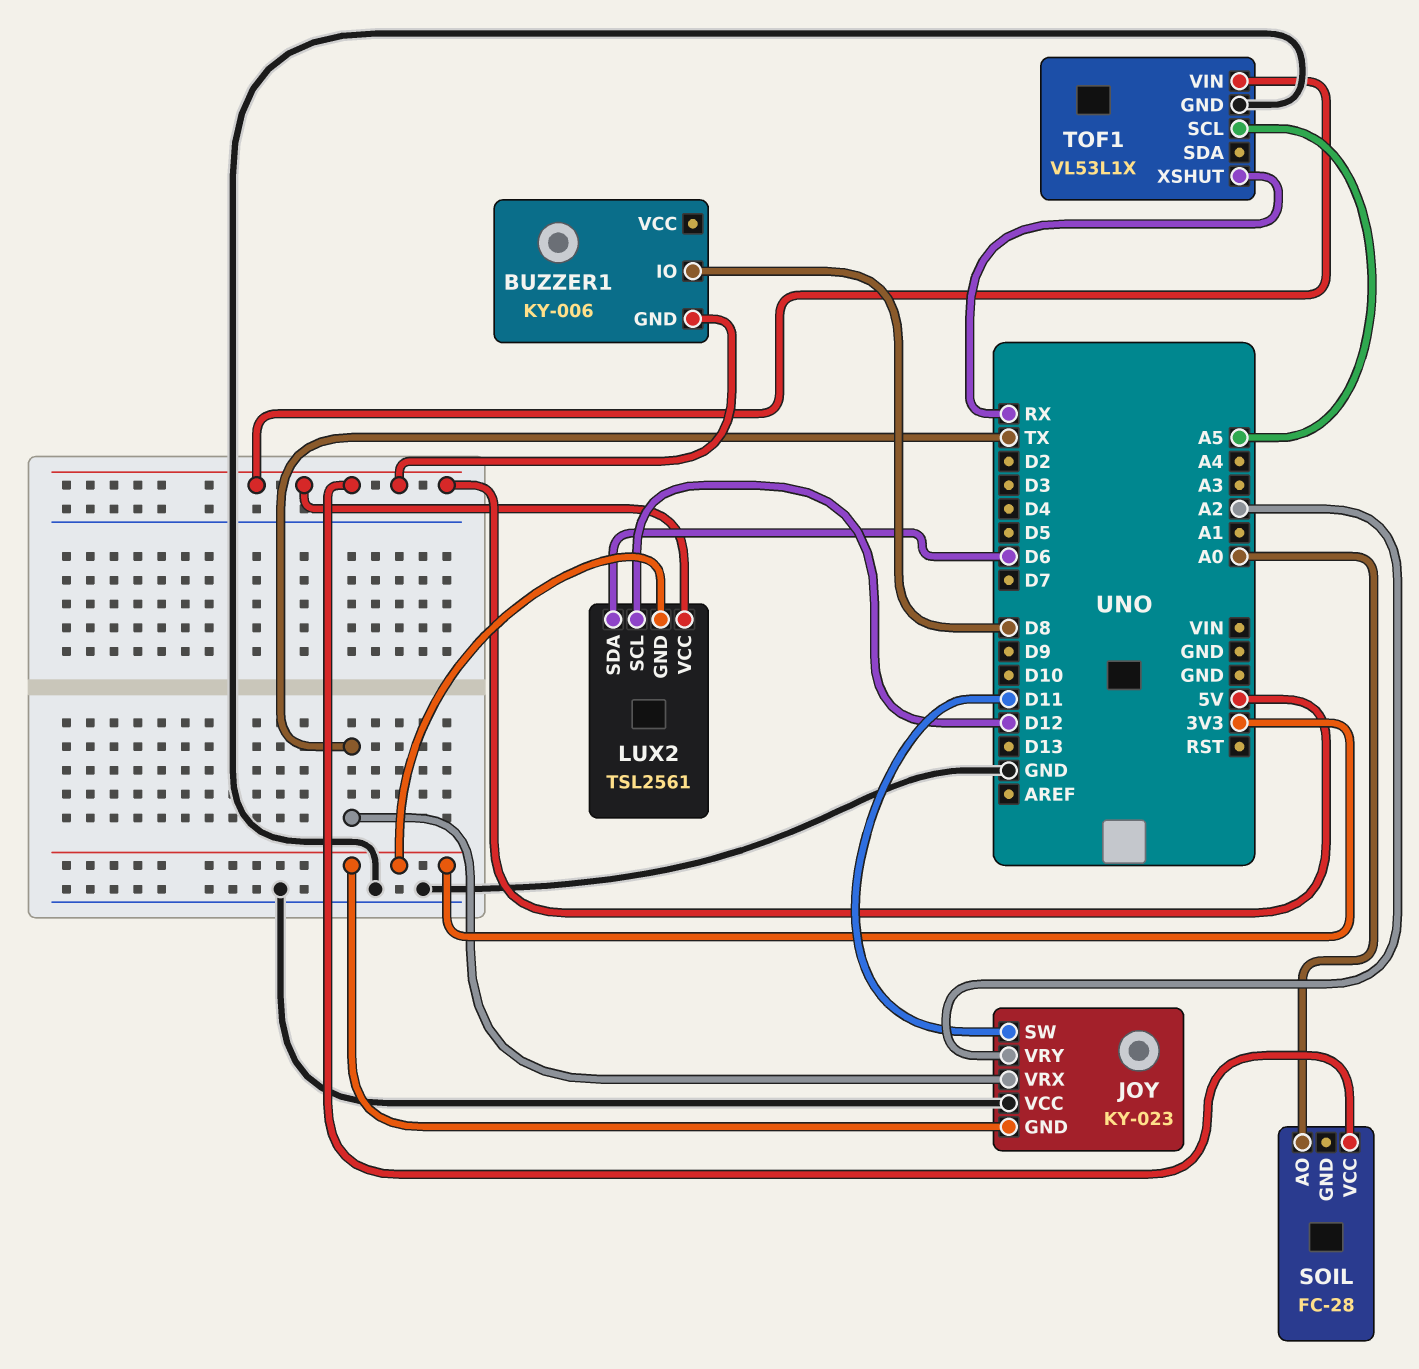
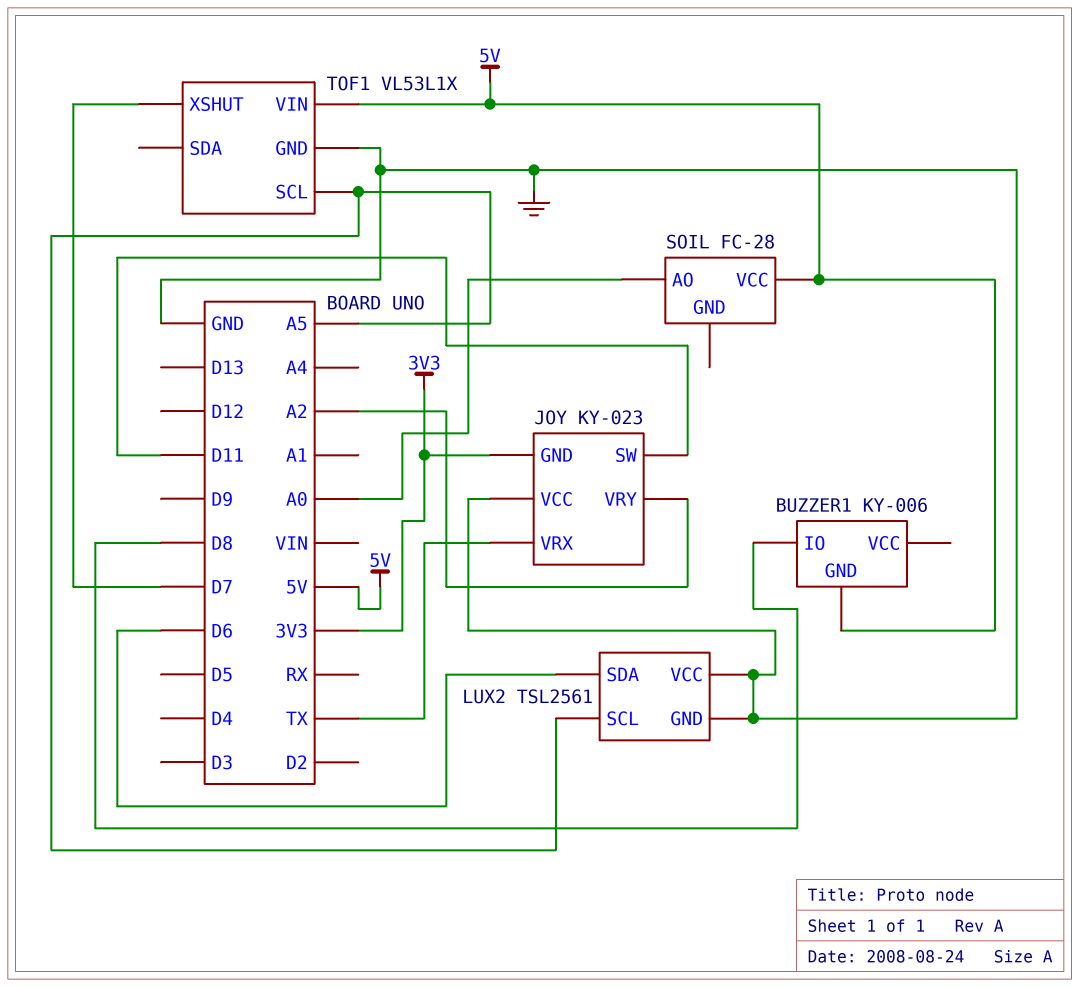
LUX2 pin GND: 3V3 -> GND
LUX2 pin SCL: D12 -> A5
LUX2 pin VCC: 5V -> GND
TOF1 pin XSHUT: RX -> D7

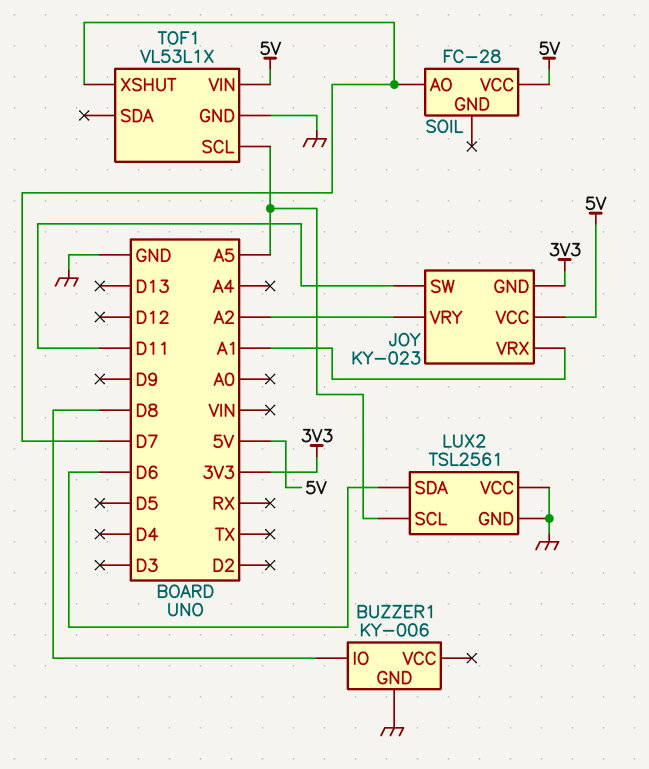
BUZZER1 pin GND: 5V -> GND
JOY pin VCC: GND -> 5V
JOY pin VRX: TX -> A1
SOIL pin AO: A0 -> D7

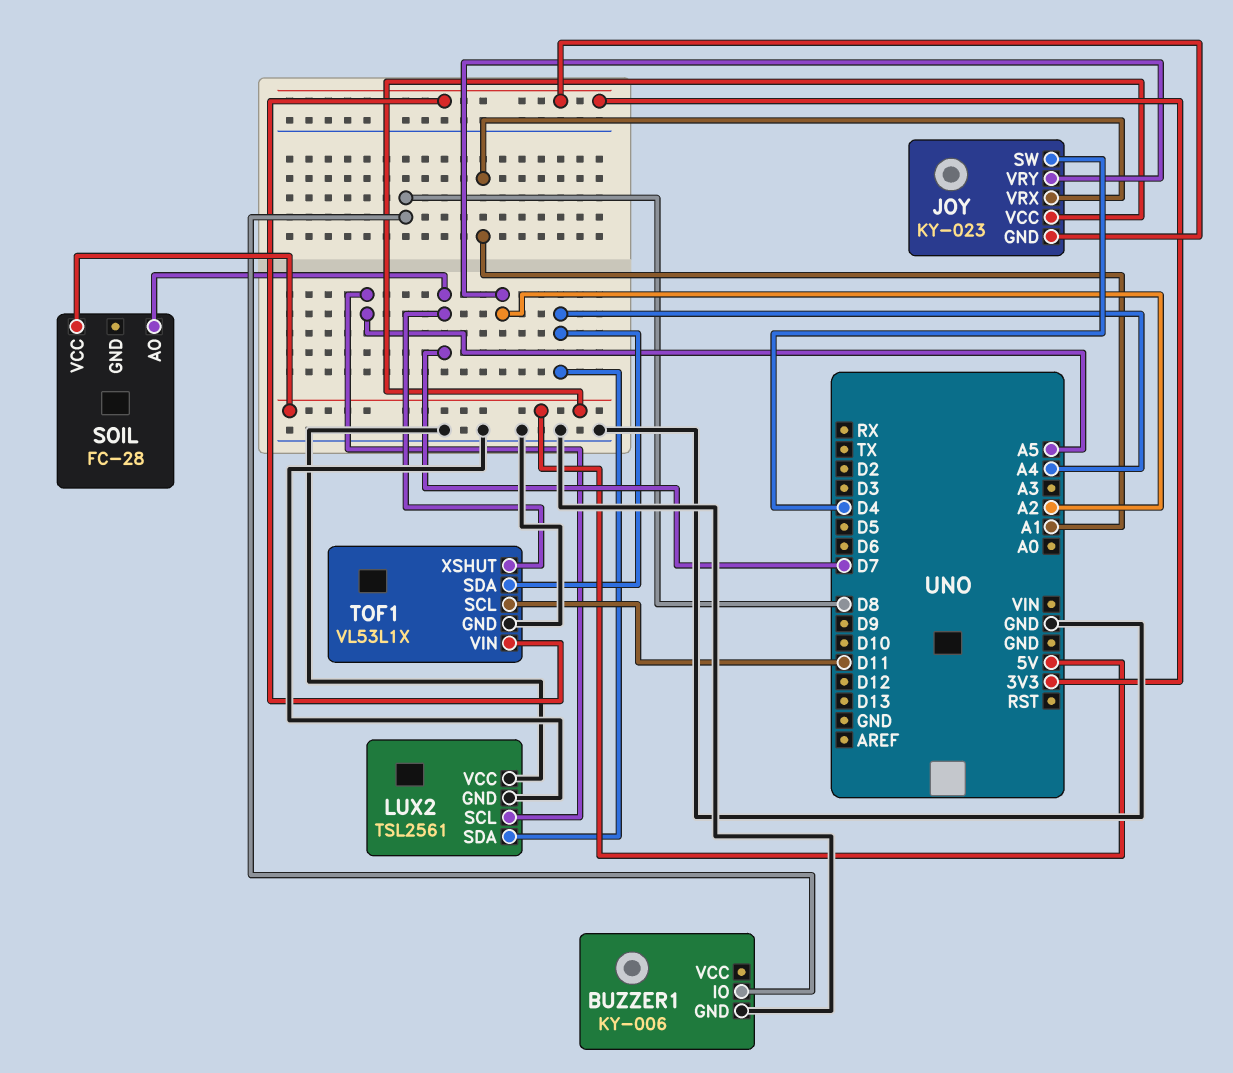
JOY pin SW: D11 -> D4
LUX2 pin SDA: D6 -> A4
TOF1 pin SCL: A5 -> D11
TOF1 pin SDA: none -> A4
TOF1 pin VIN: 5V -> 3V3

